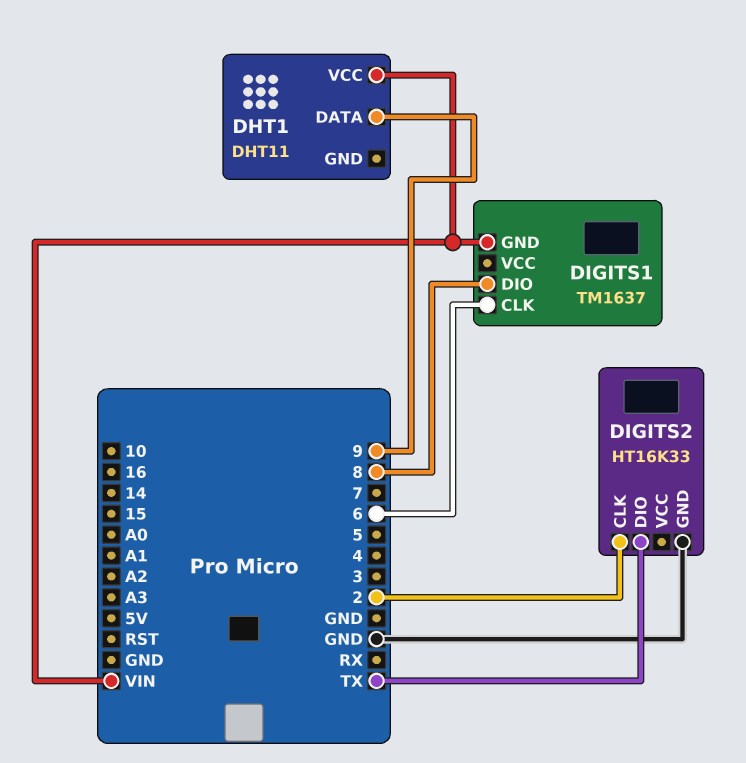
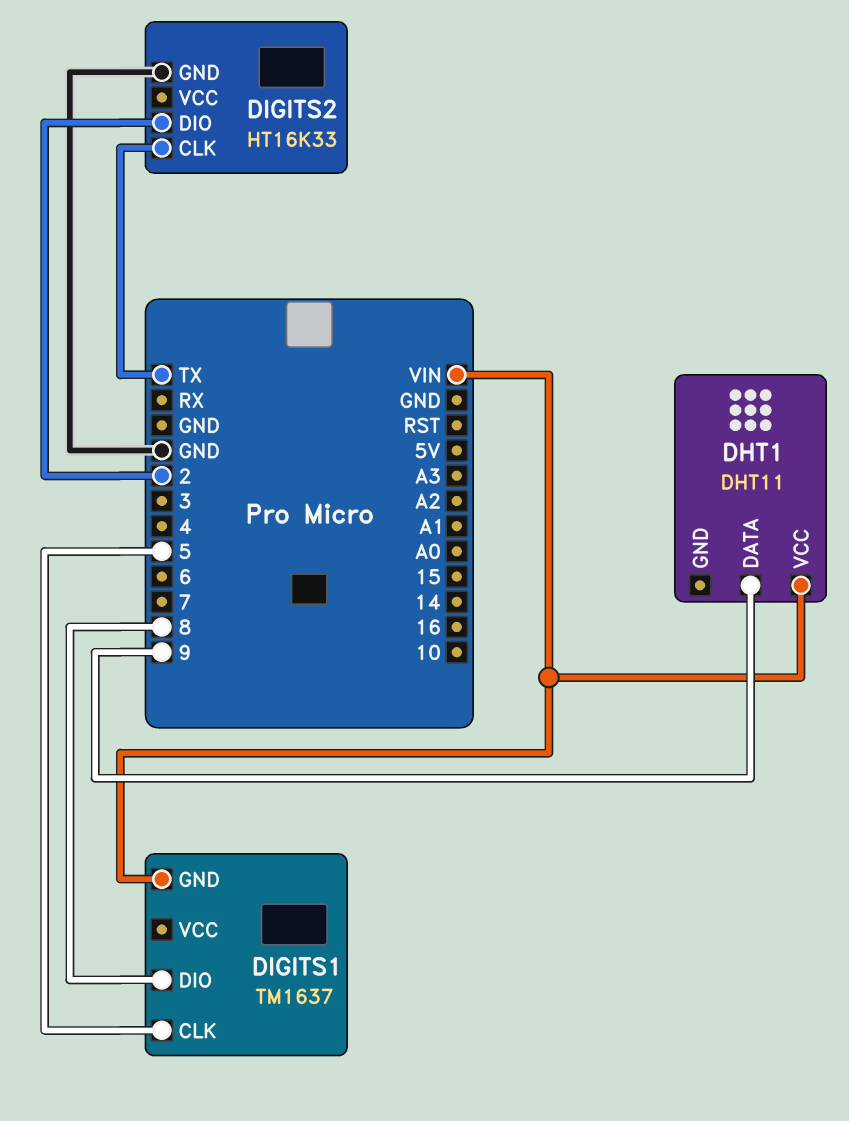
DIGITS1 pin CLK: 6 -> 5
DIGITS2 pin CLK: 2 -> TX
DIGITS2 pin DIO: TX -> 2

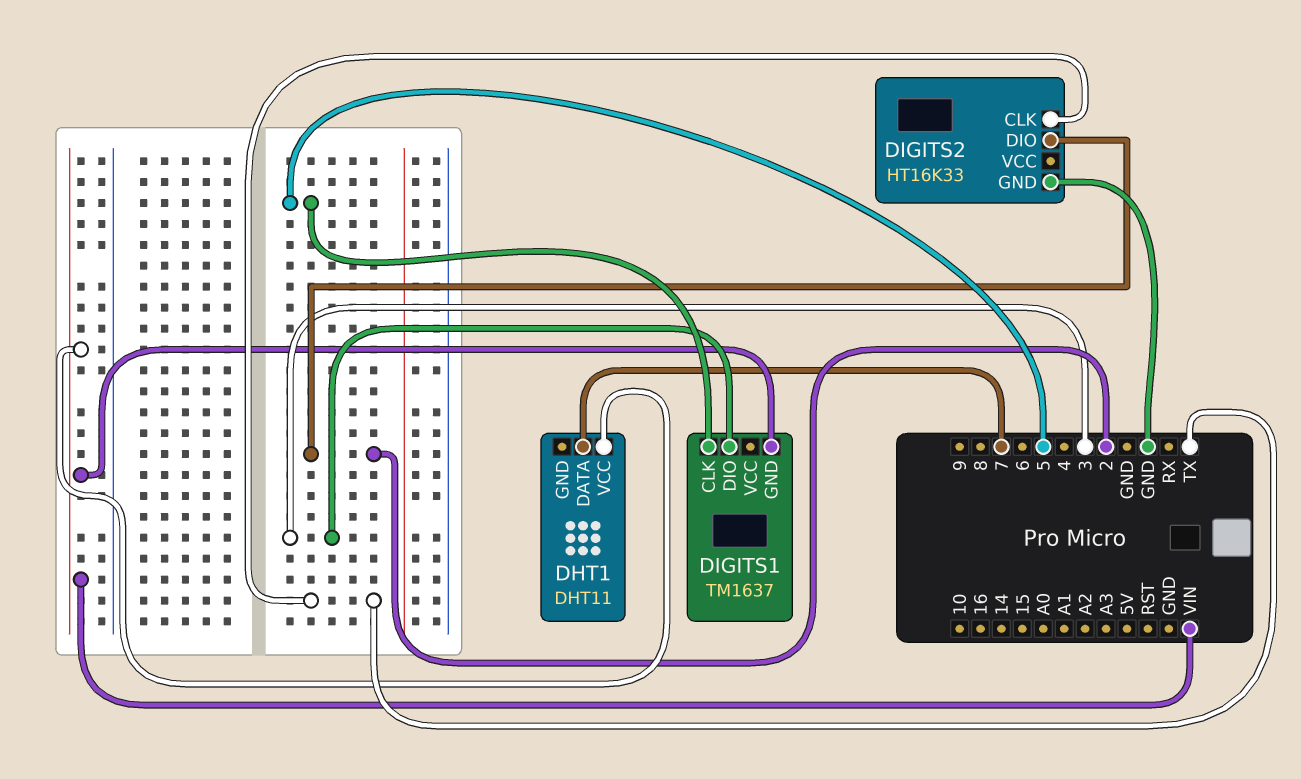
DHT1 pin DATA: 9 -> 7
DIGITS1 pin DIO: 8 -> 3

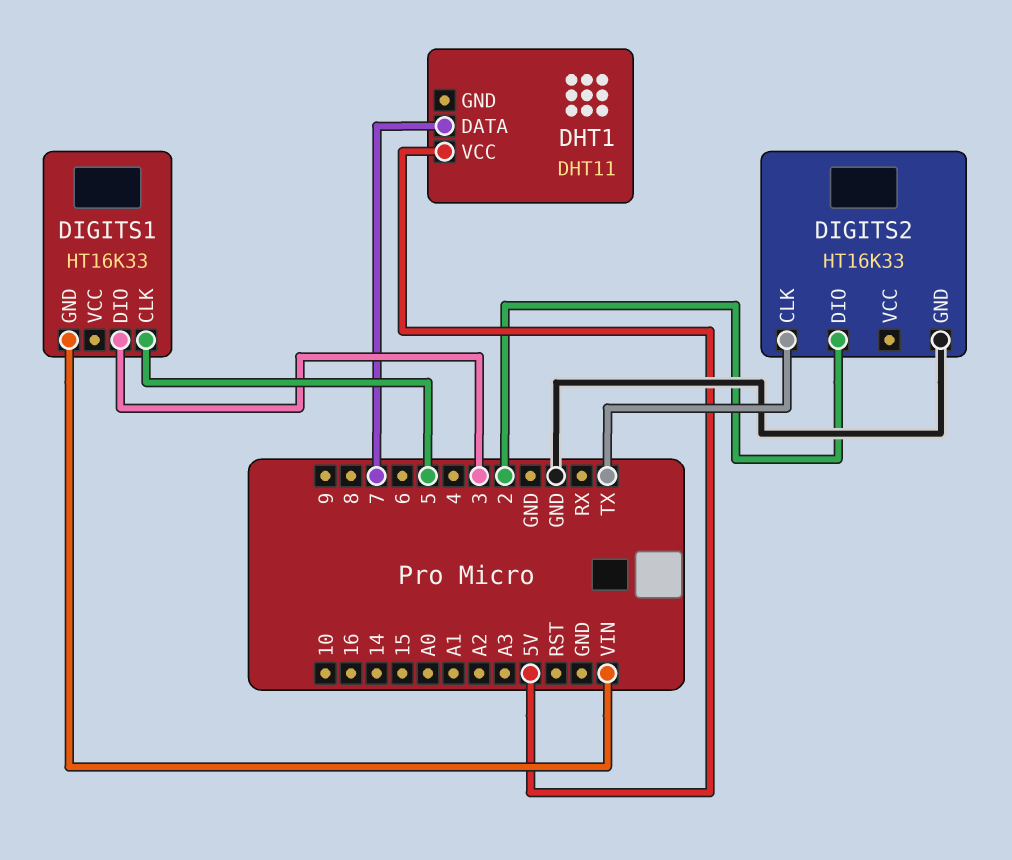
DHT1 pin VCC: VIN -> 5V
DIGITS1: TM1637 -> HT16K33

